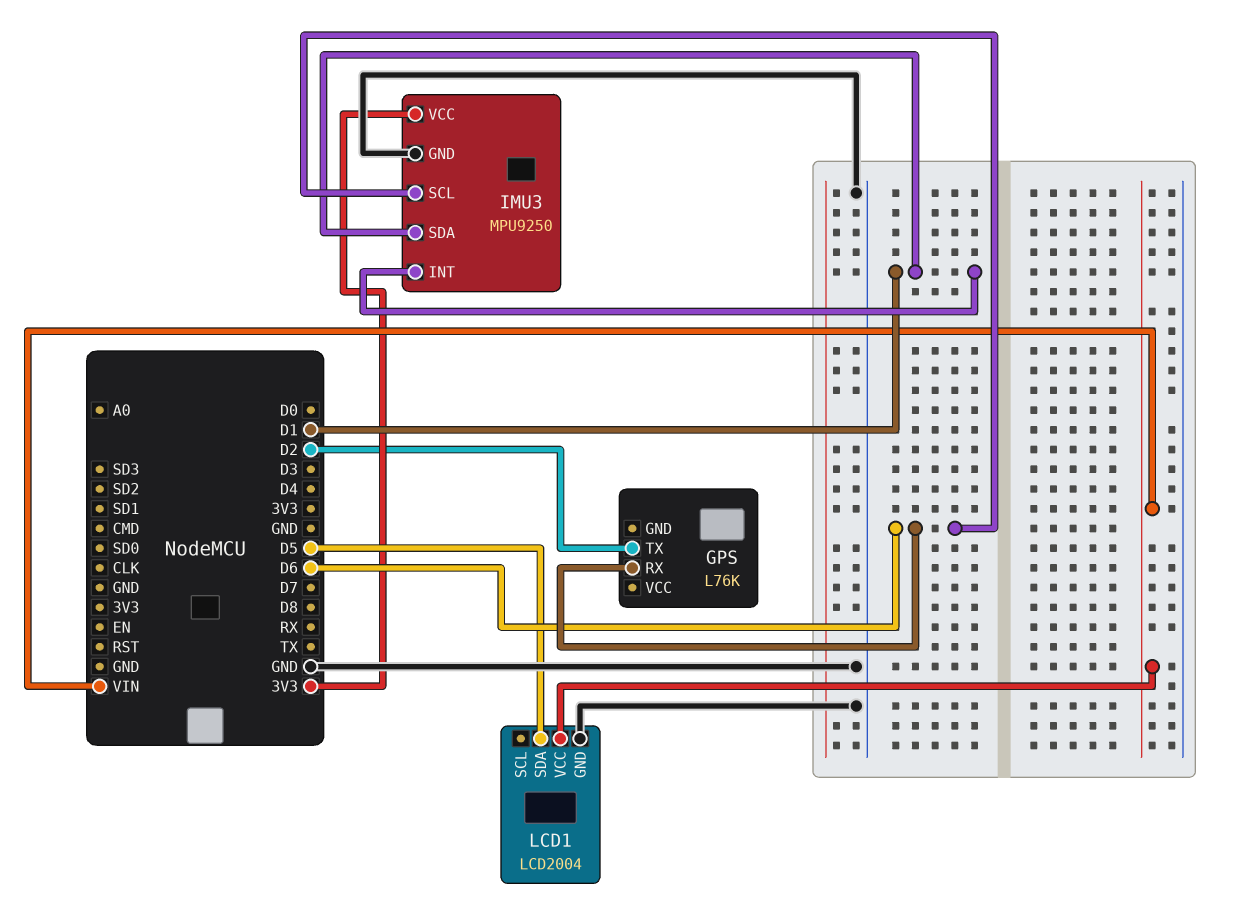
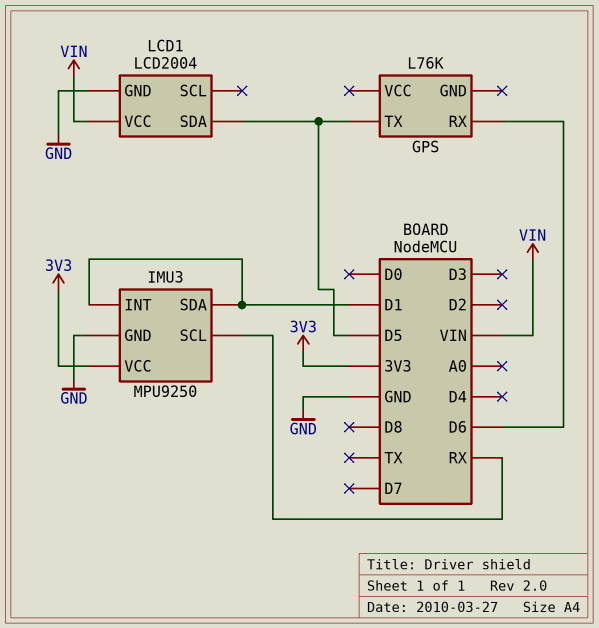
GPS pin TX: D2 -> D5
IMU3 pin SCL: D6 -> RX

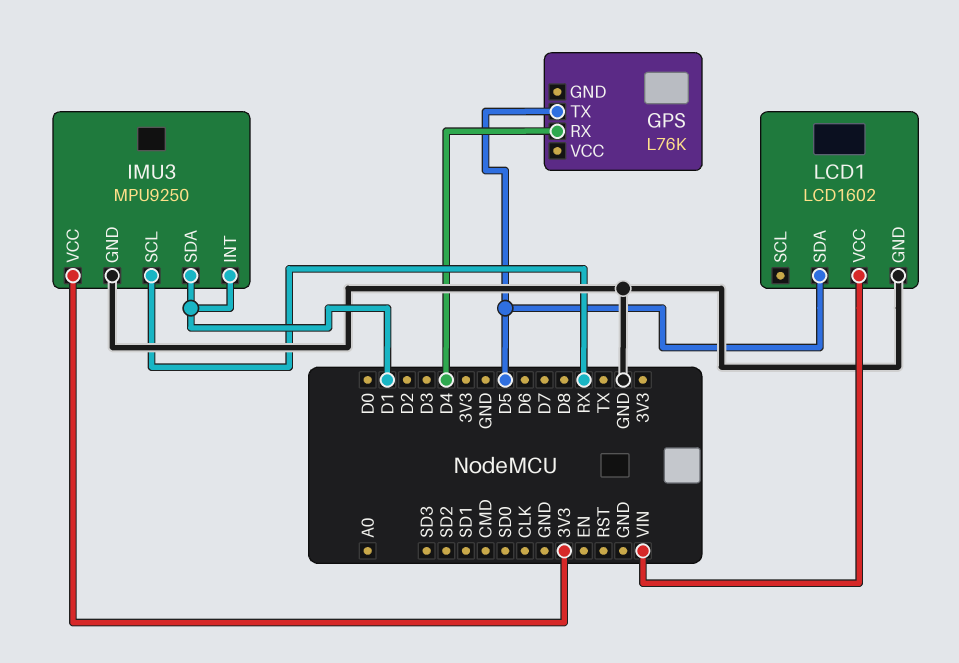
GPS pin RX: D6 -> D4
LCD1: LCD2004 -> LCD1602

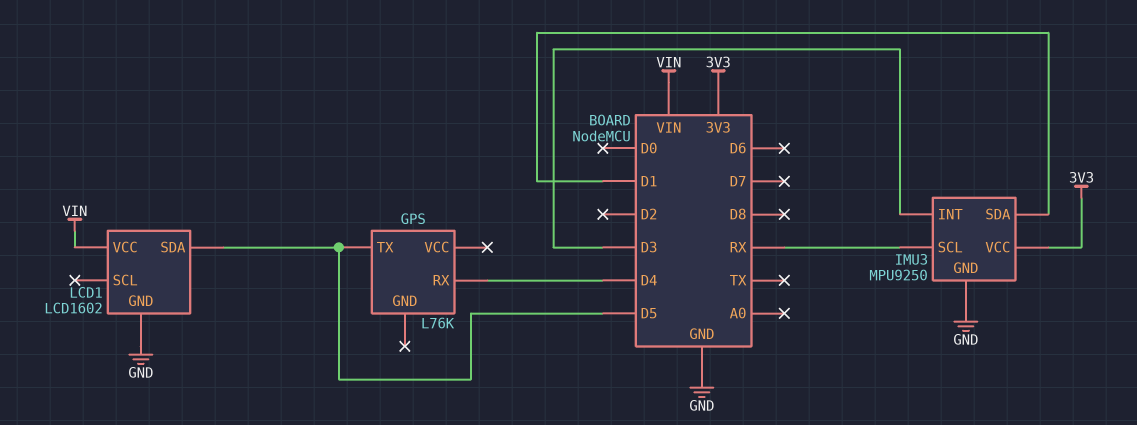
IMU3 pin INT: D1 -> D3

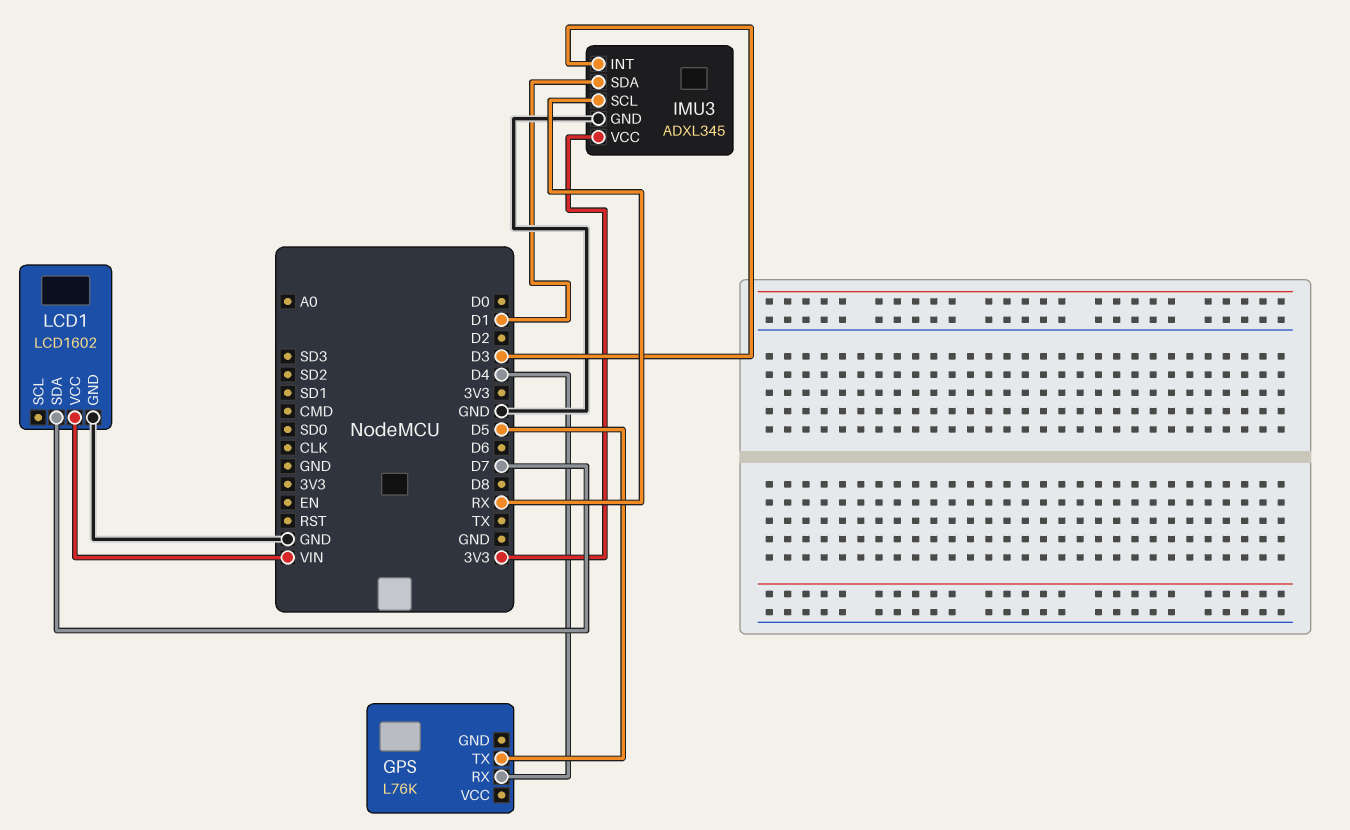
IMU3: MPU9250 -> ADXL345
LCD1 pin SDA: D5 -> D7

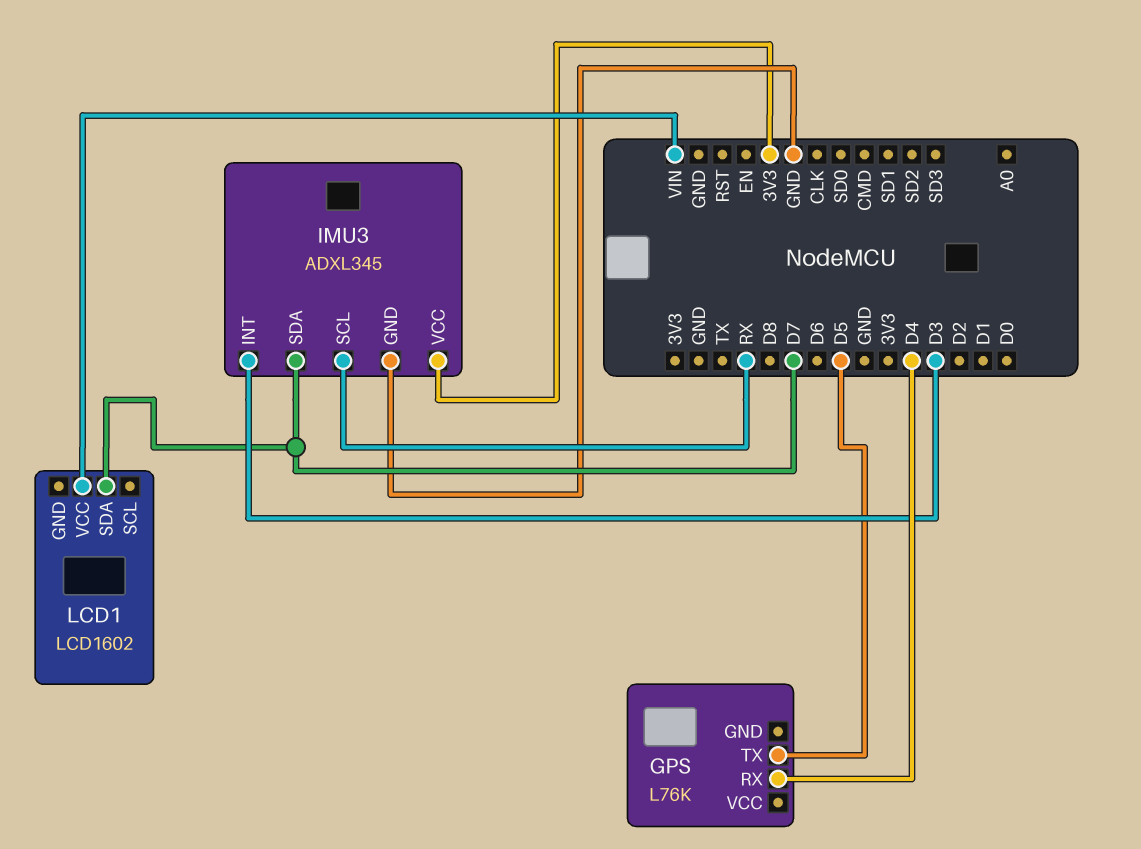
IMU3 pin SDA: D1 -> D7
LCD1 pin GND: GND -> none

